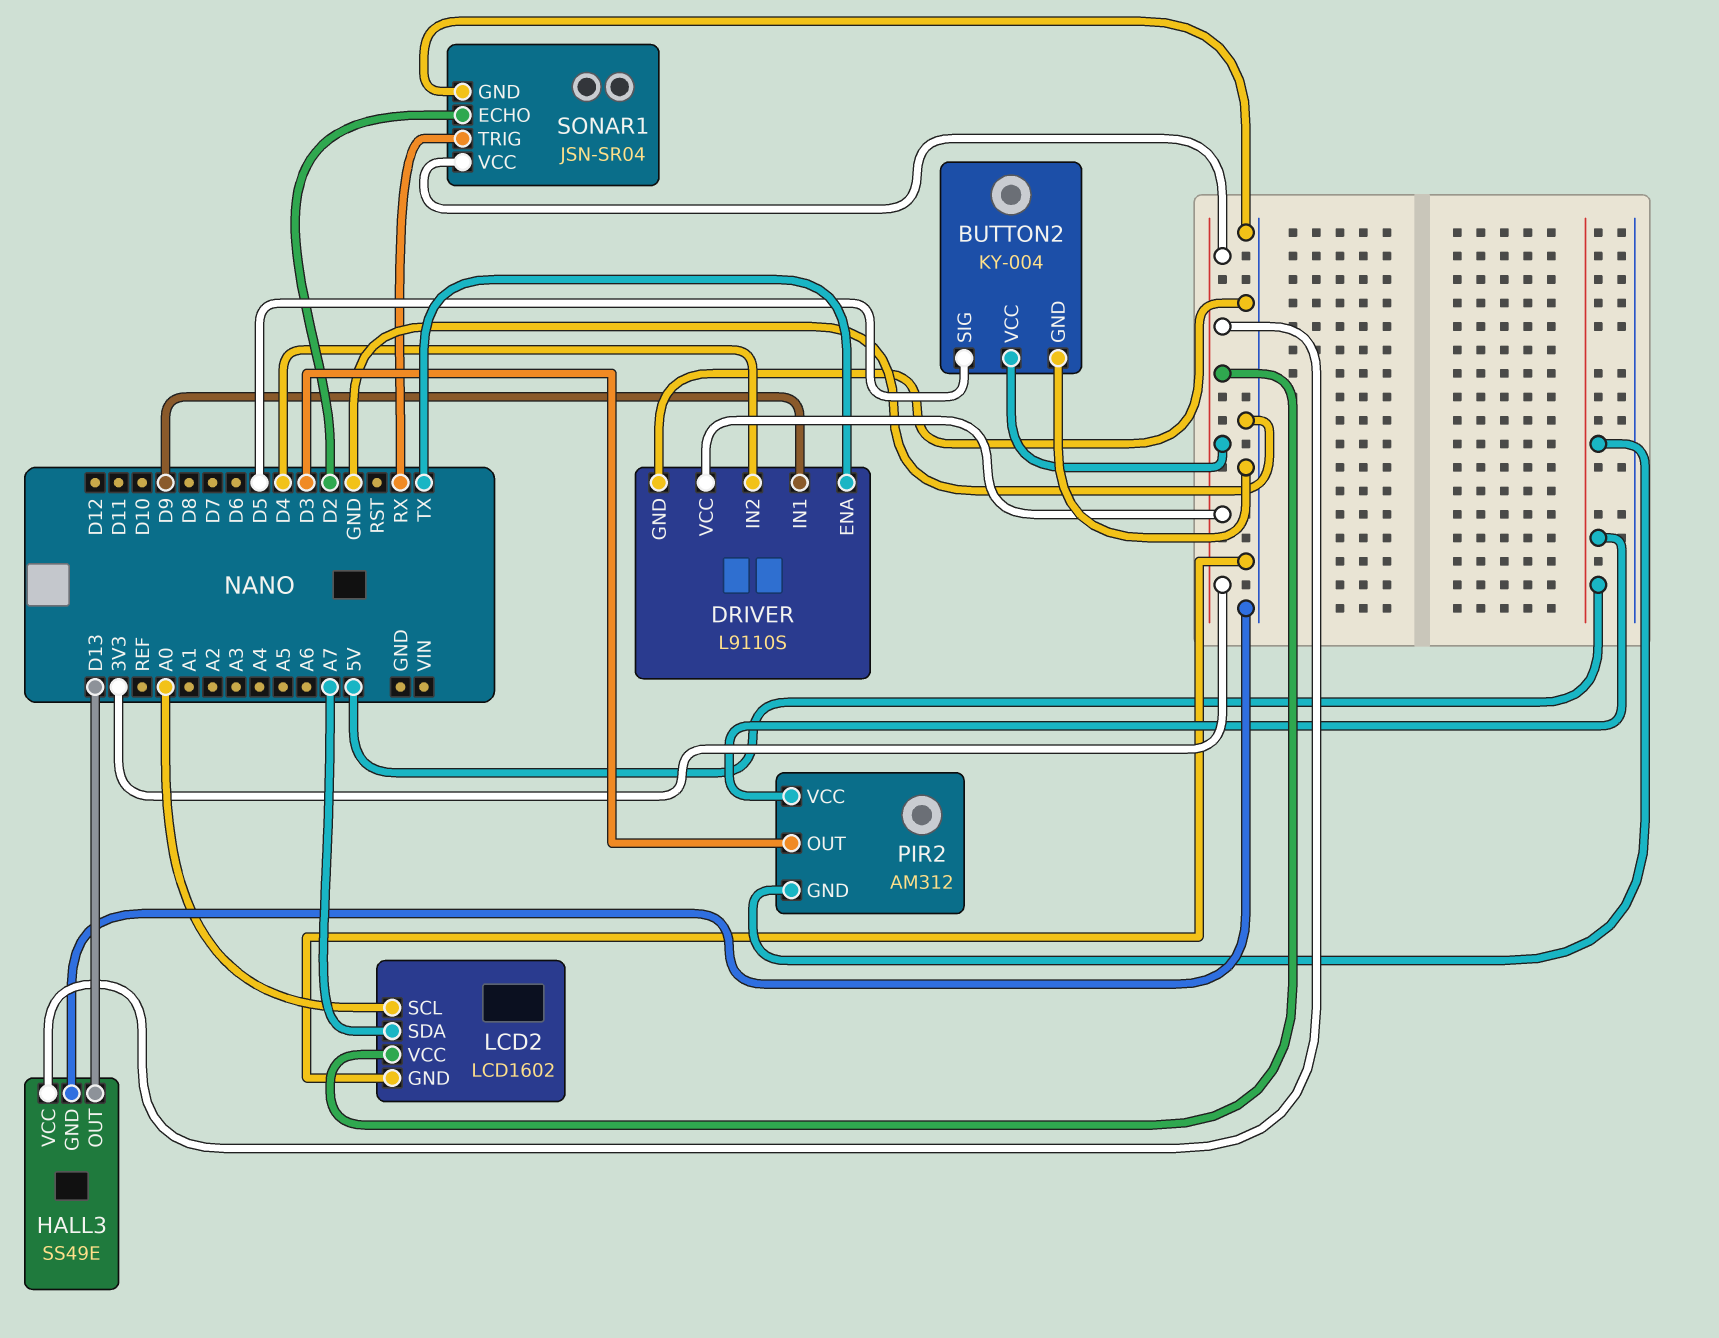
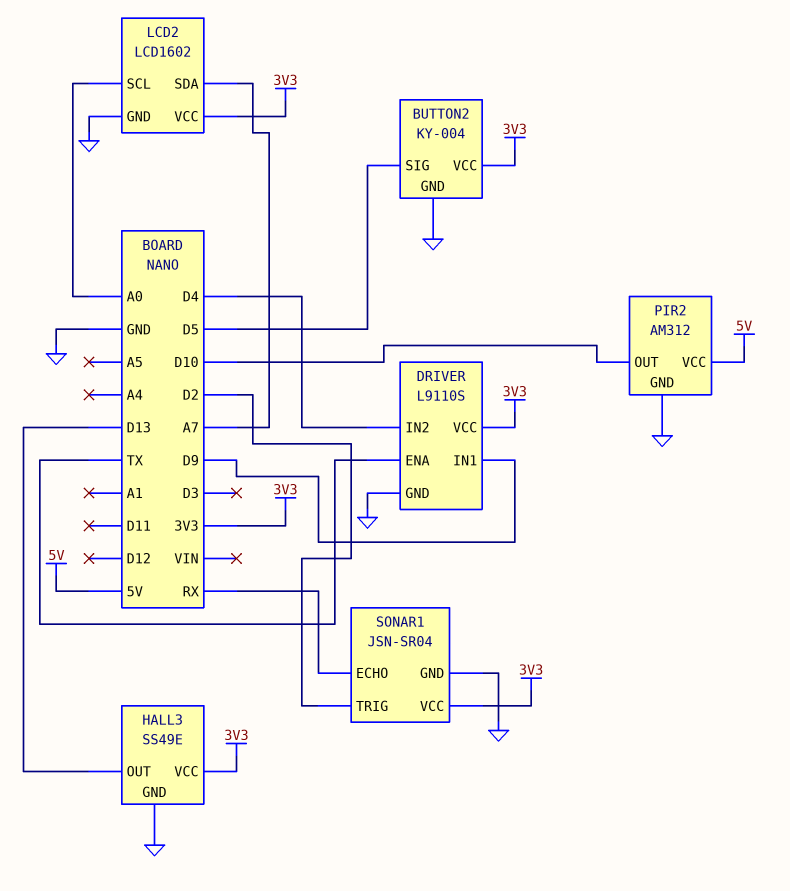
PIR2 pin GND: 5V -> GND
PIR2 pin OUT: D3 -> D10
SONAR1 pin ECHO: D2 -> RX
SONAR1 pin TRIG: RX -> D2

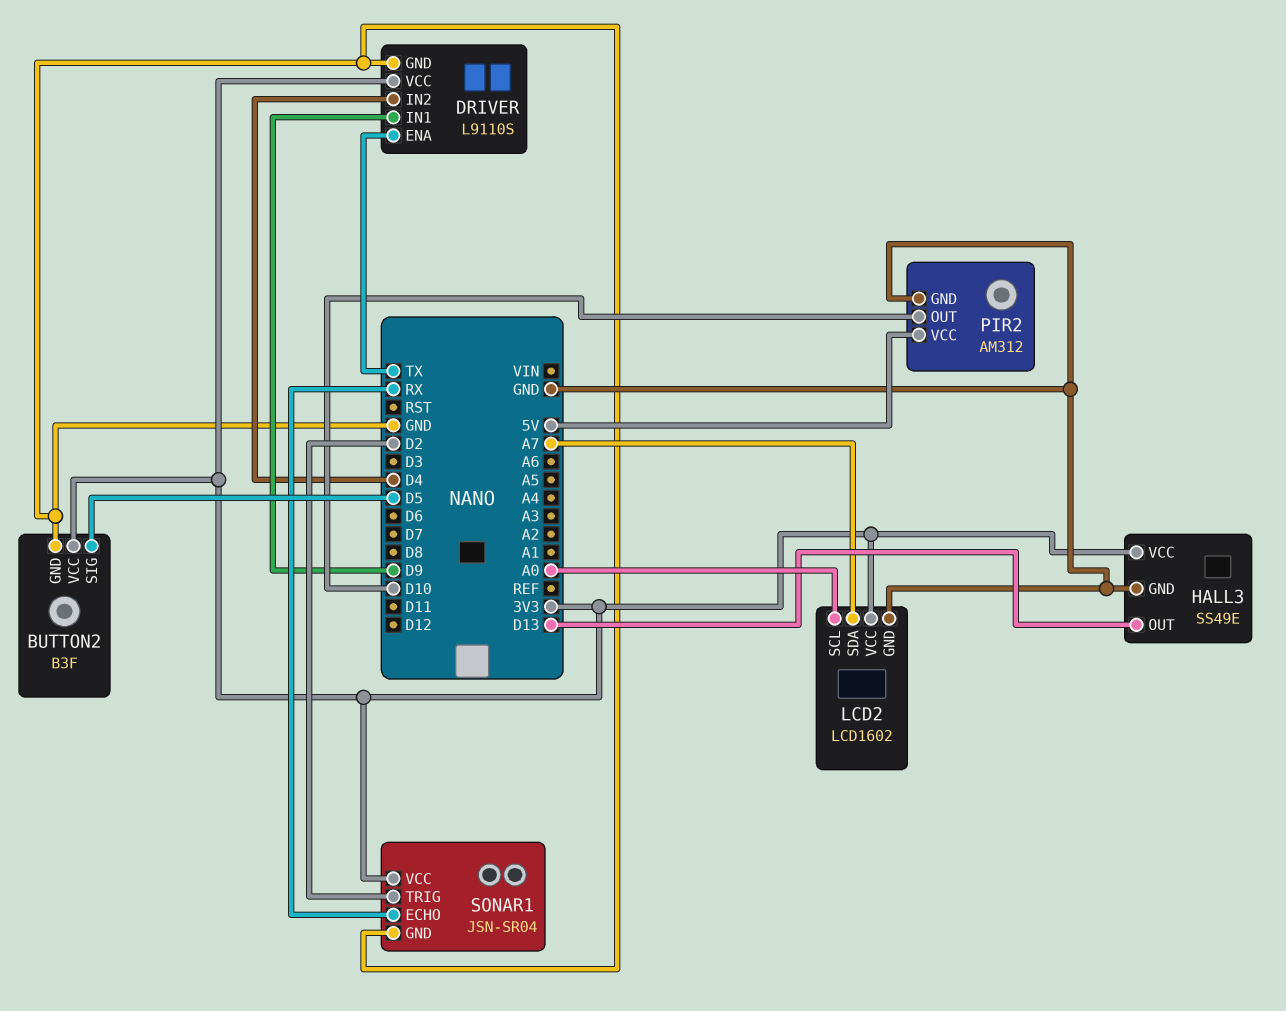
BUTTON2: KY-004 -> B3F

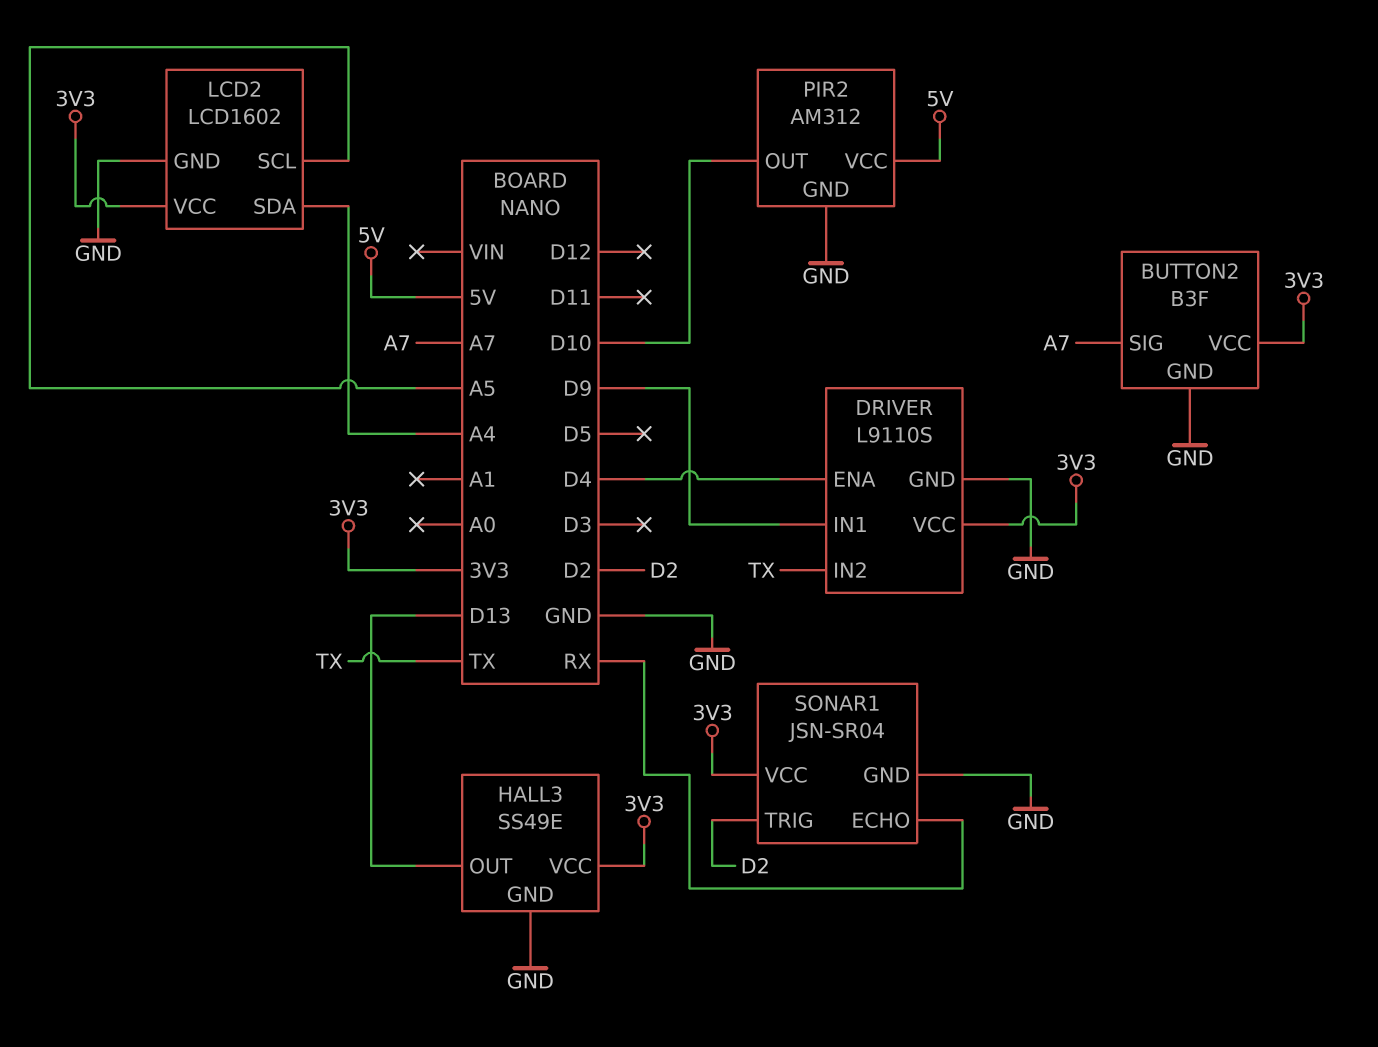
BUTTON2 pin SIG: D5 -> A7
DRIVER pin ENA: TX -> D4
DRIVER pin IN2: D4 -> TX
LCD2 pin SCL: A0 -> A5
LCD2 pin SDA: A7 -> A4

